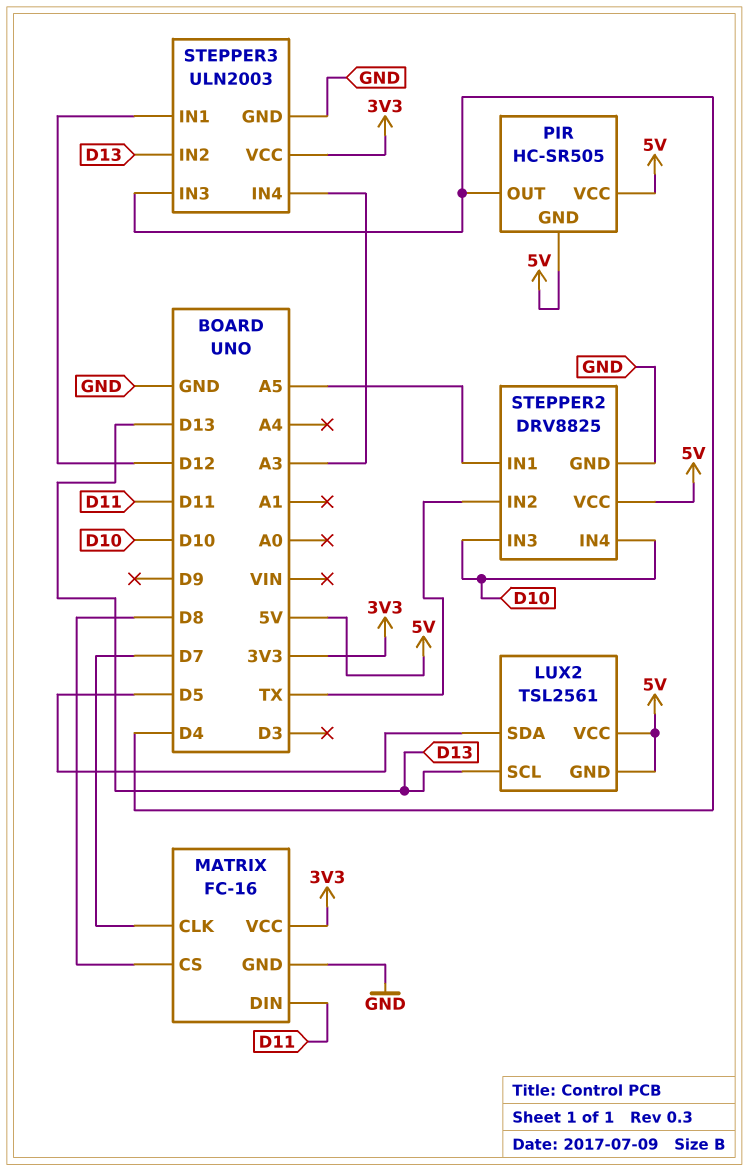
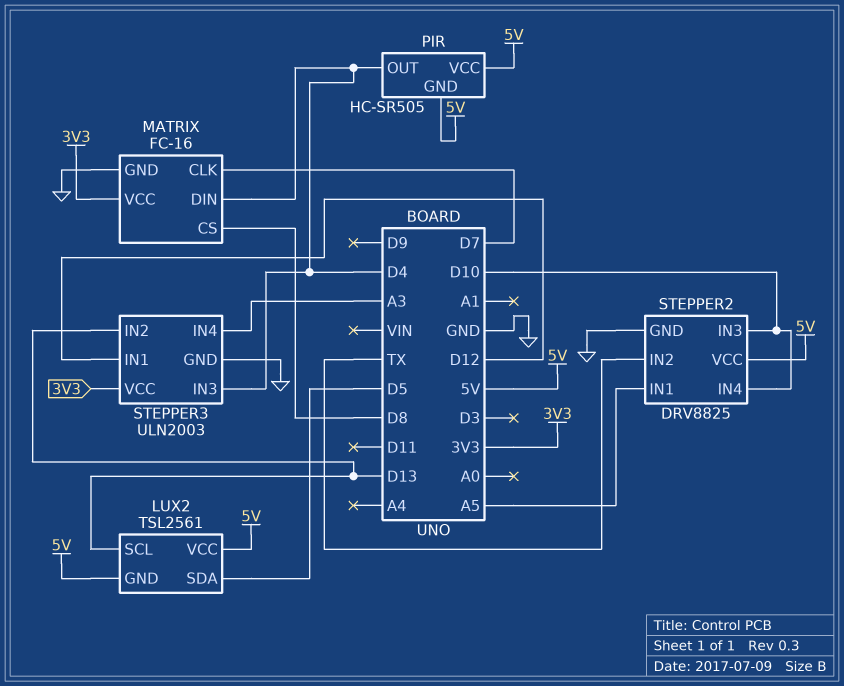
MATRIX pin DIN: D11 -> D4

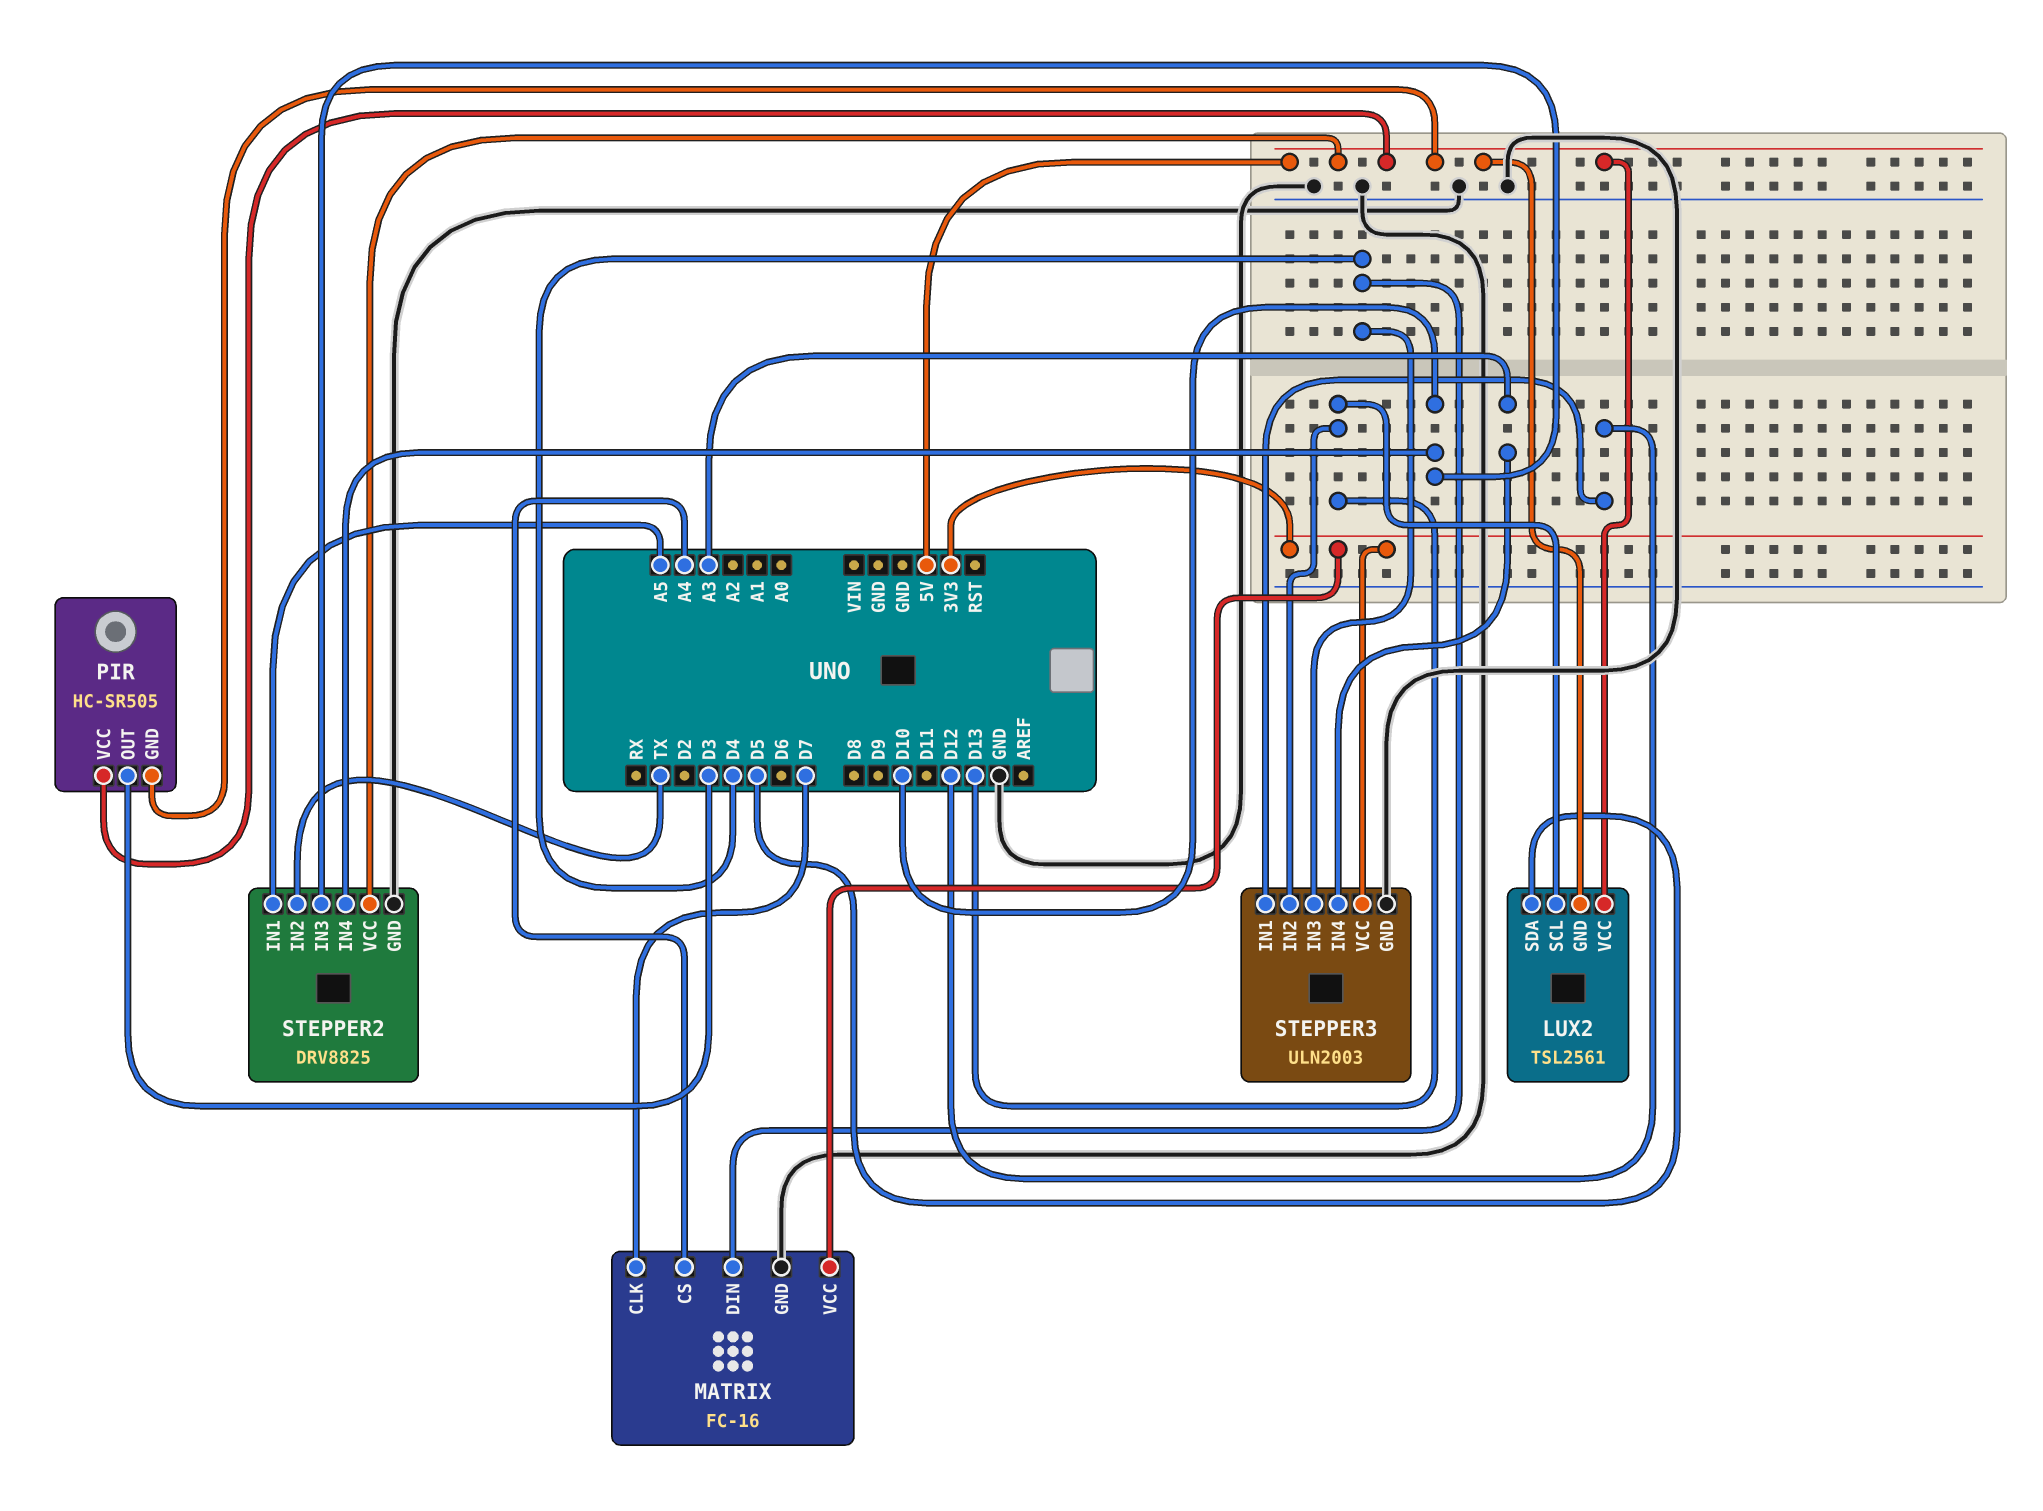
MATRIX pin CS: D8 -> A4
PIR pin OUT: D4 -> D3

